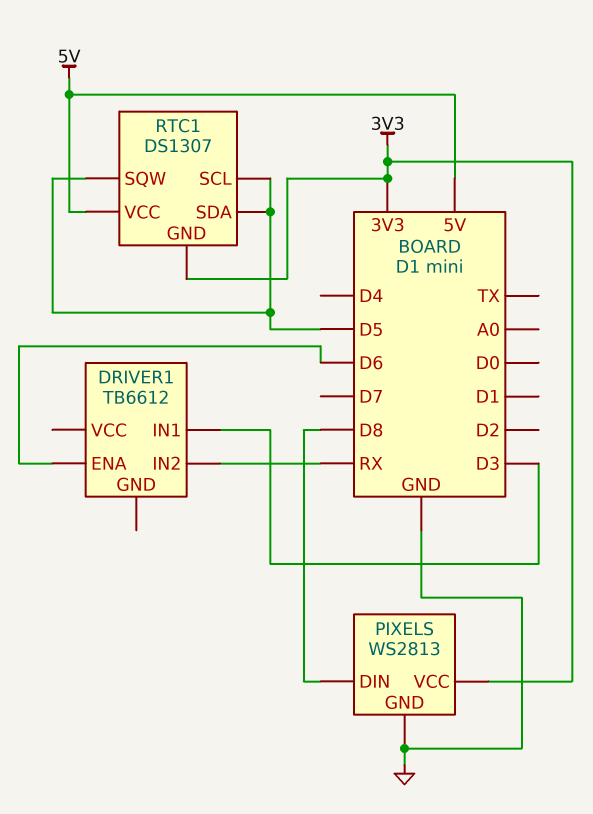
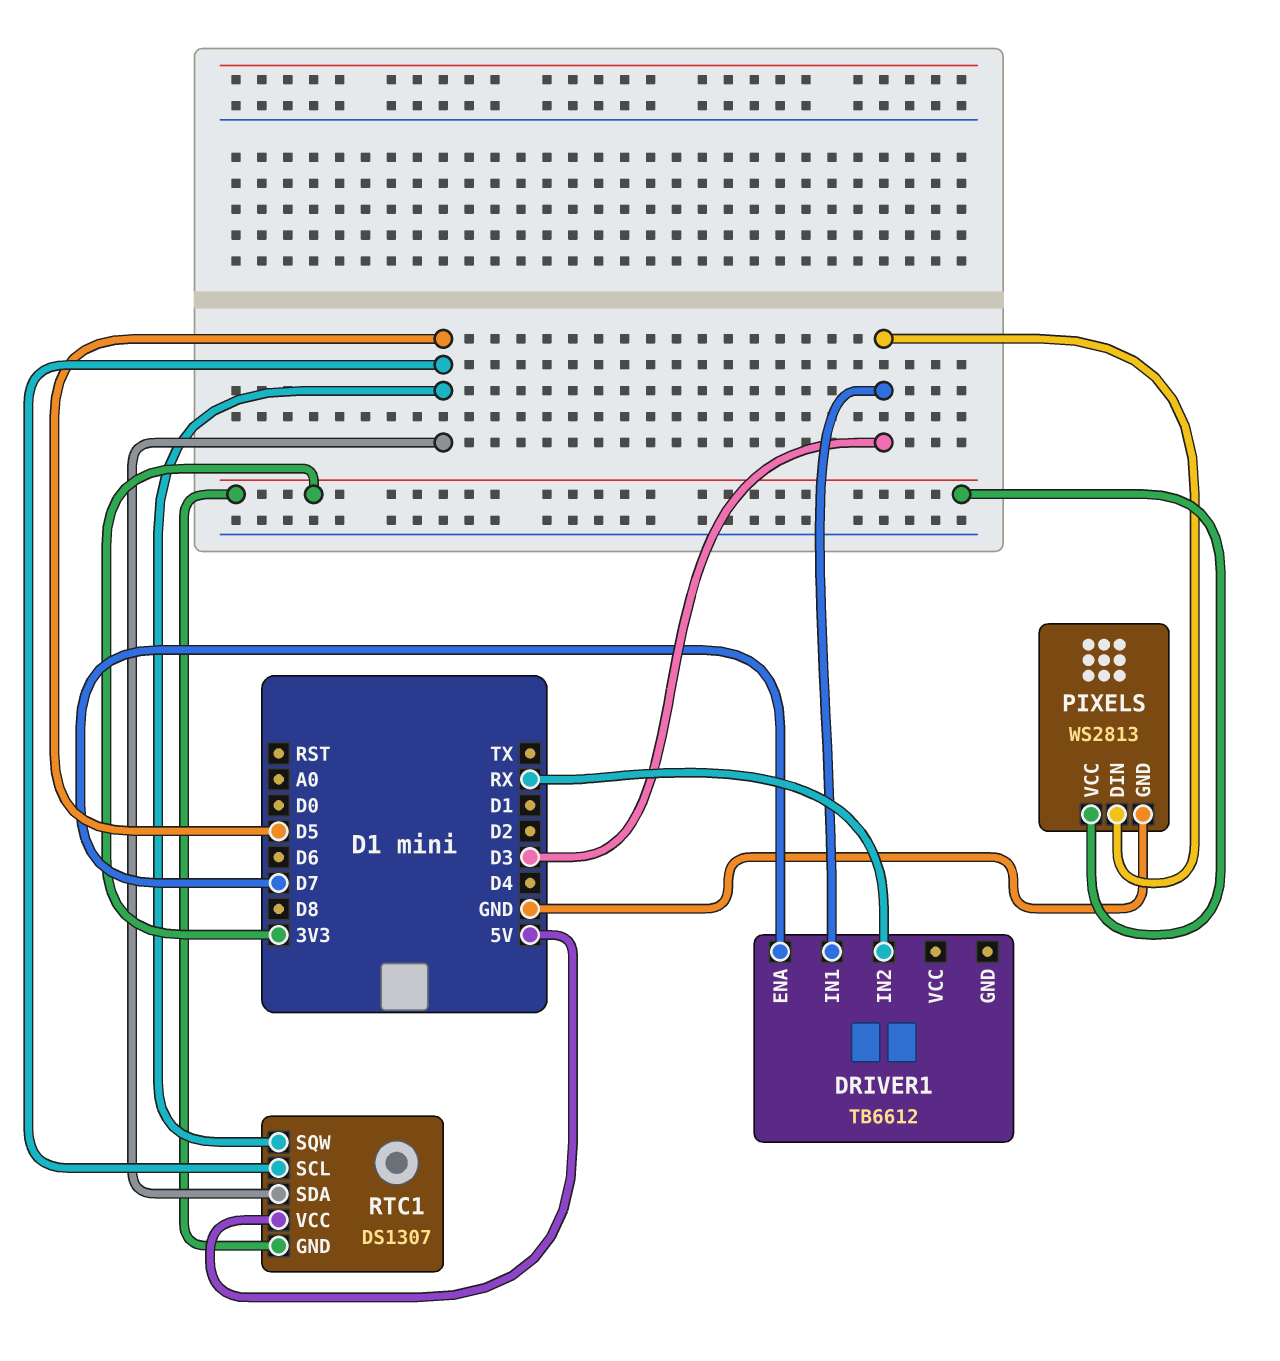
DRIVER1 pin ENA: D6 -> D7
PIXELS pin DIN: D8 -> D3

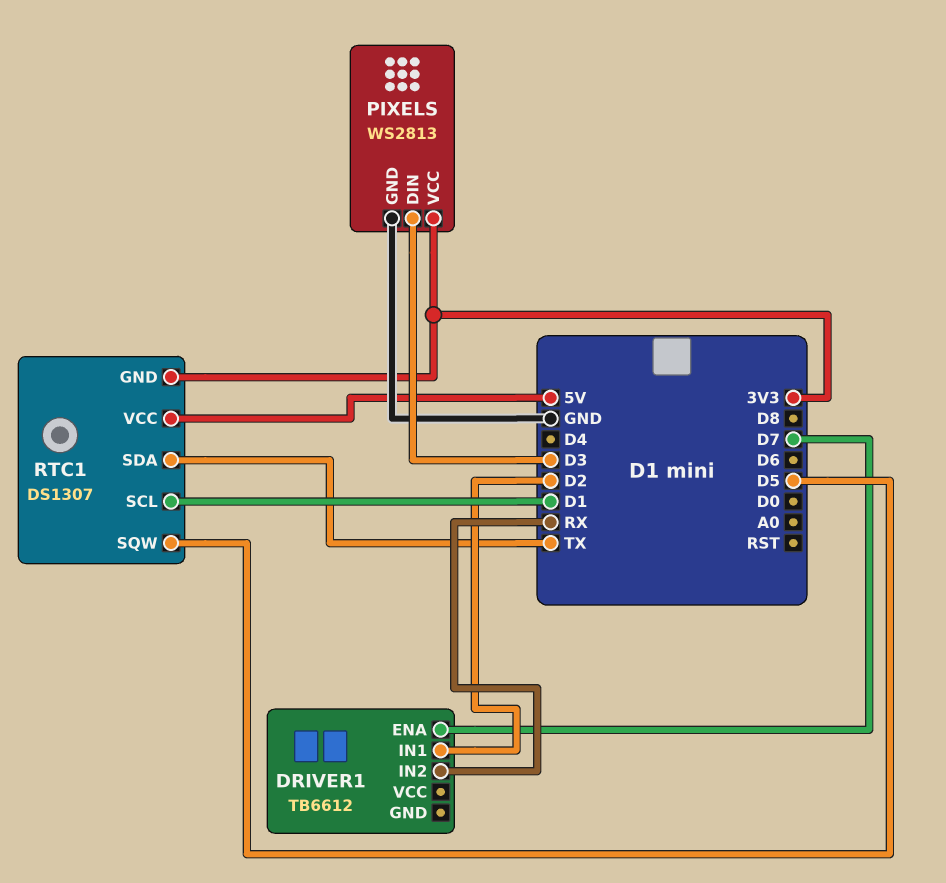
DRIVER1 pin IN1: D3 -> D2
RTC1 pin SCL: D5 -> D1
RTC1 pin SDA: D5 -> TX

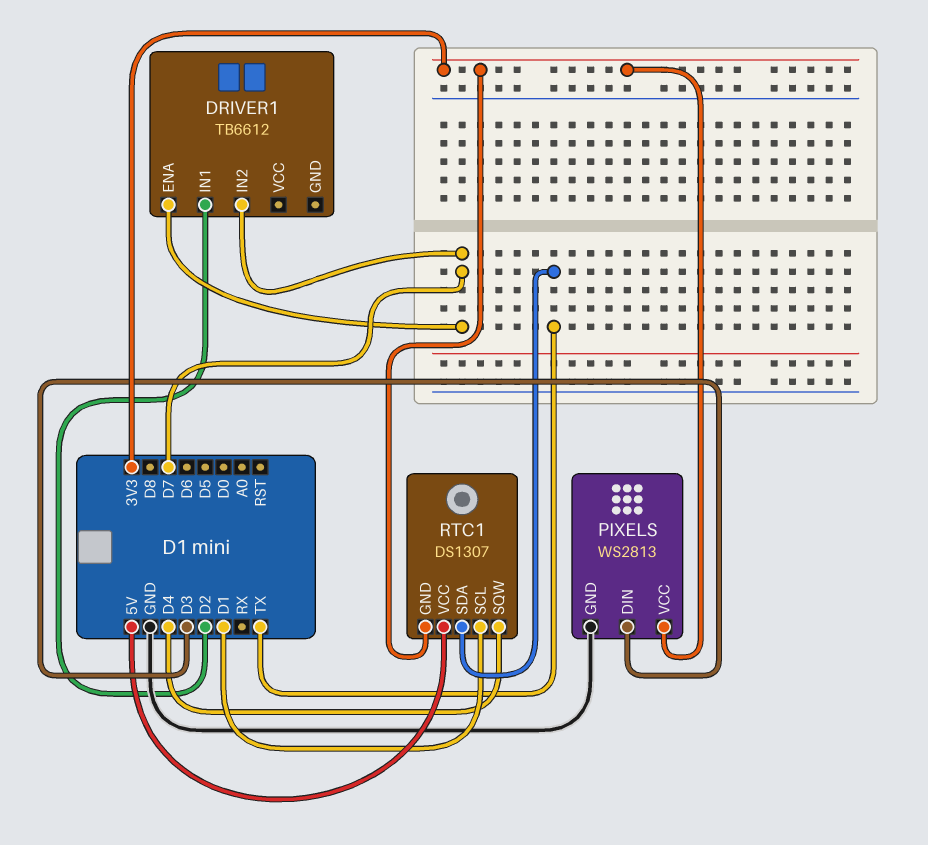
DRIVER1 pin IN2: RX -> D7
RTC1 pin SQW: D5 -> D4

